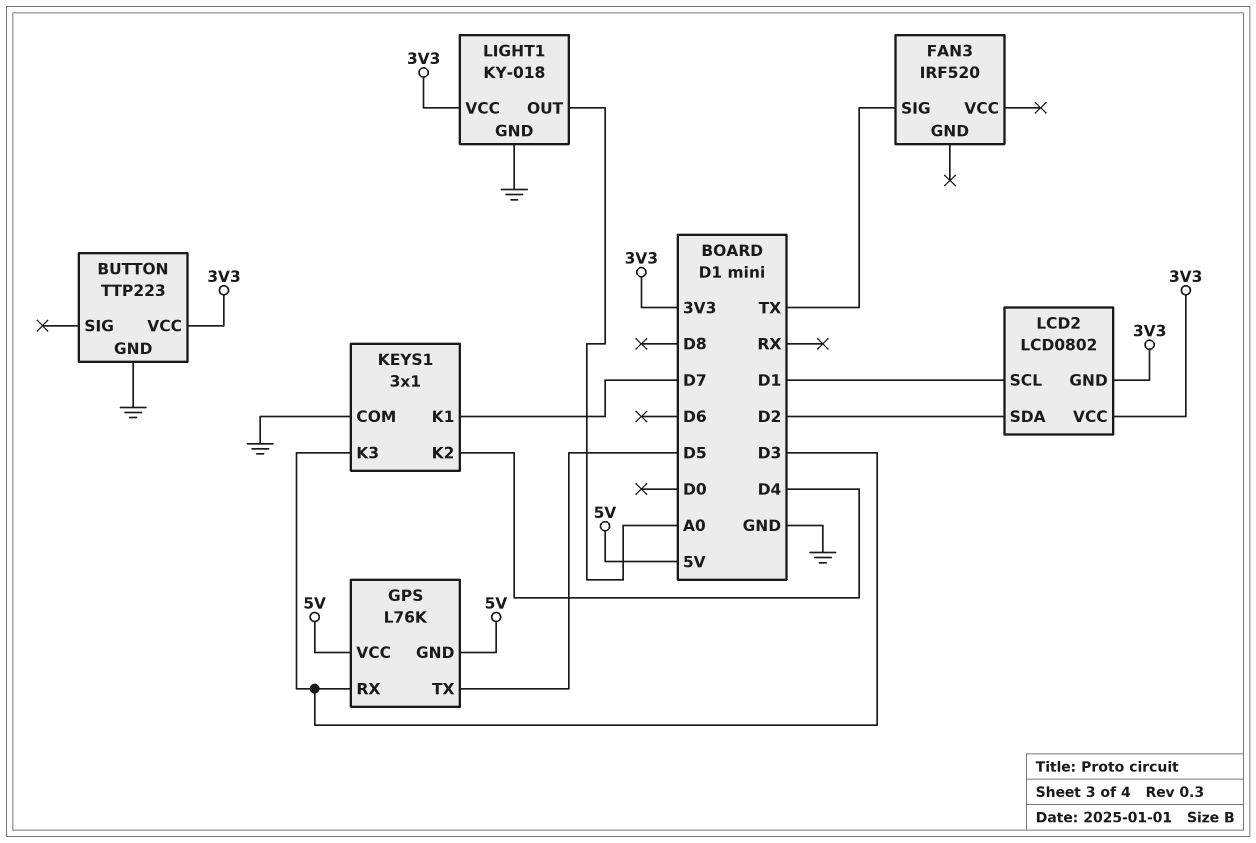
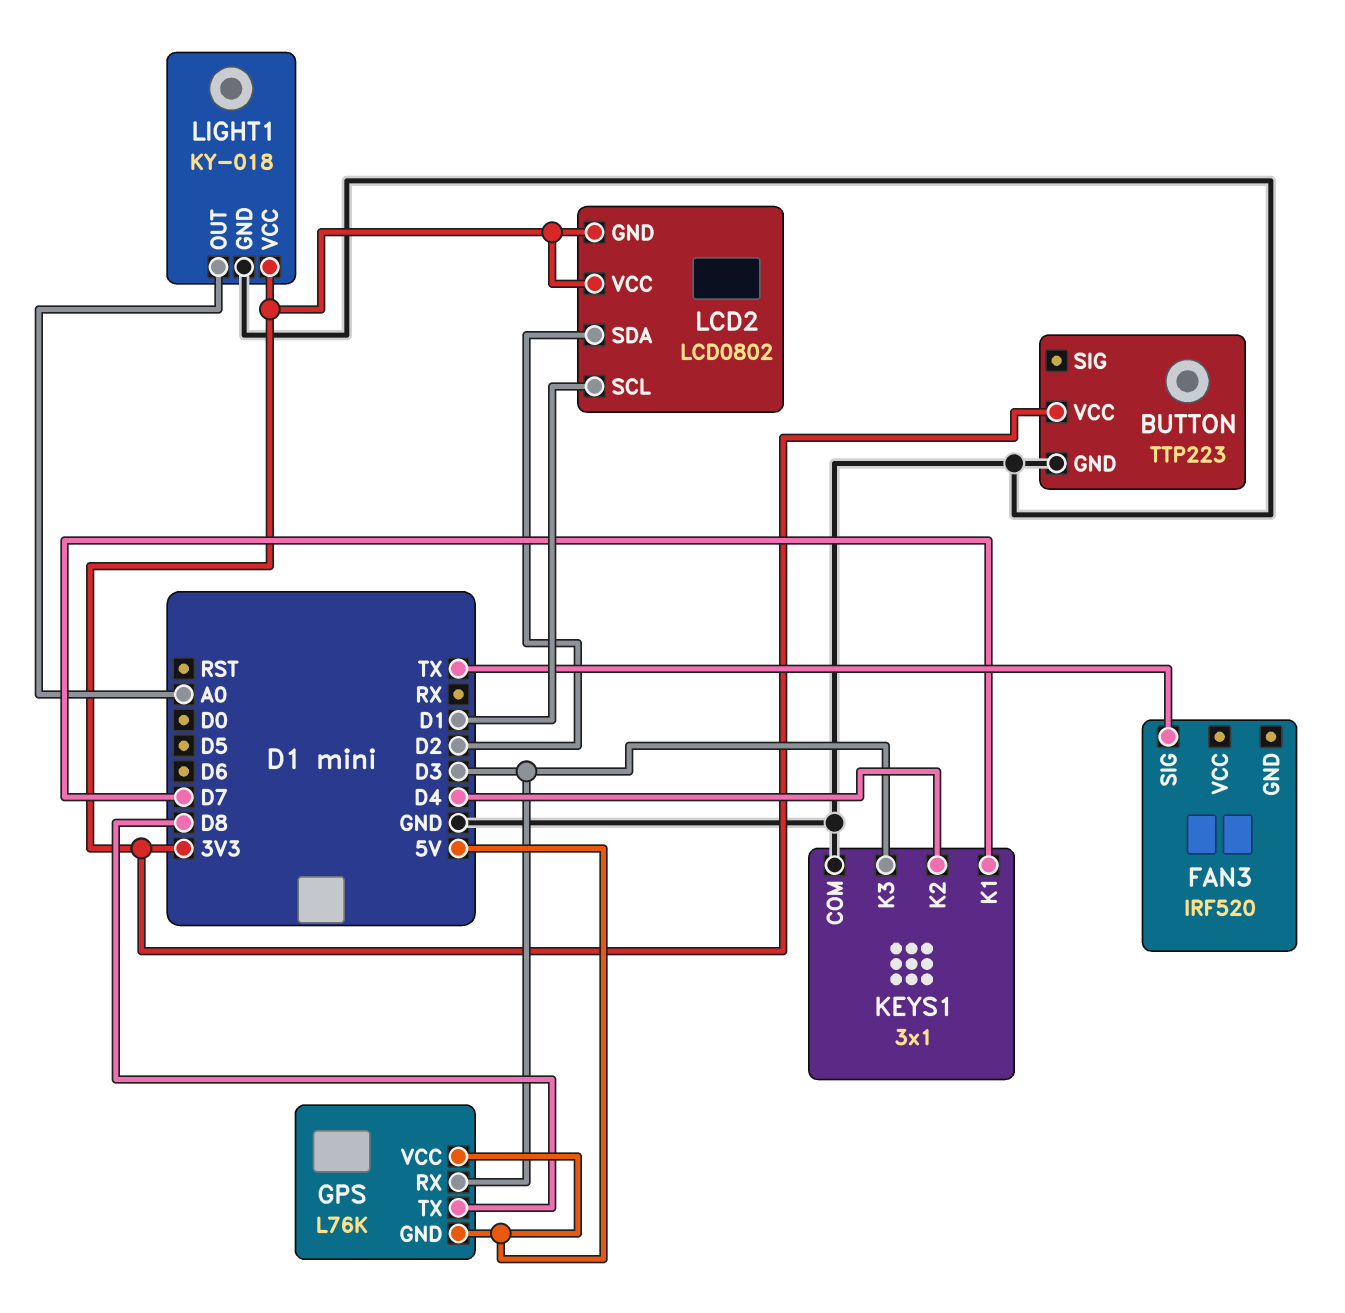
GPS pin TX: D5 -> D8

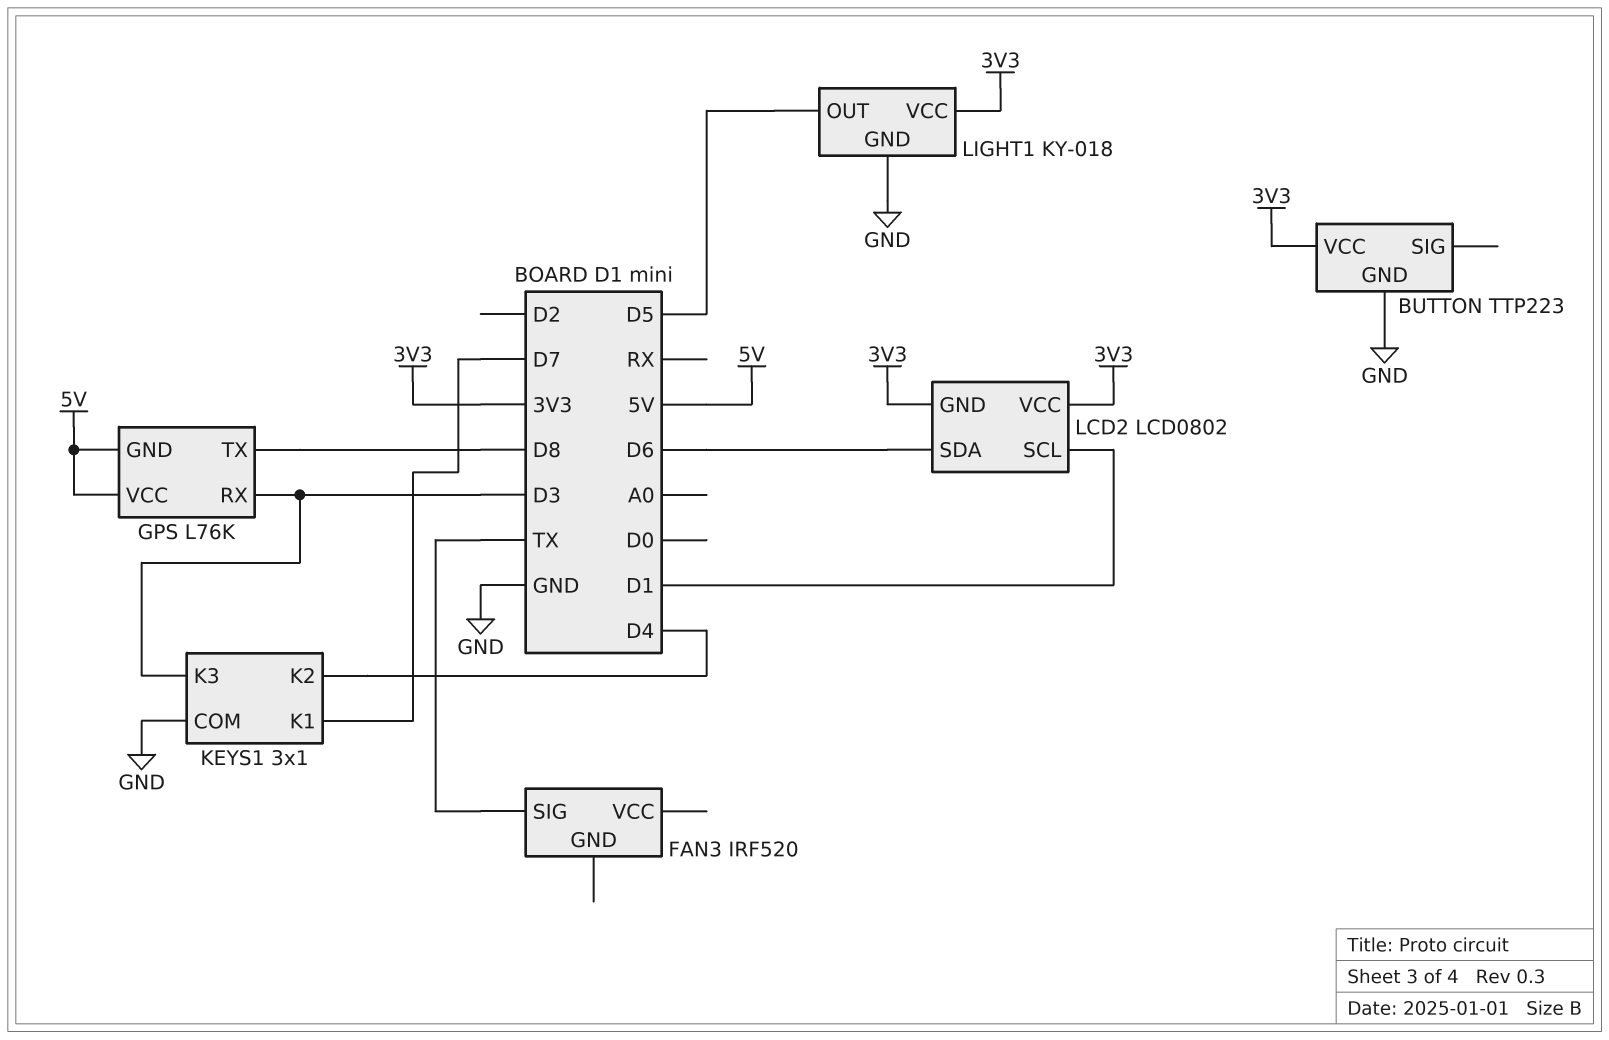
LCD2 pin SDA: D2 -> D6
LIGHT1 pin OUT: A0 -> D5

